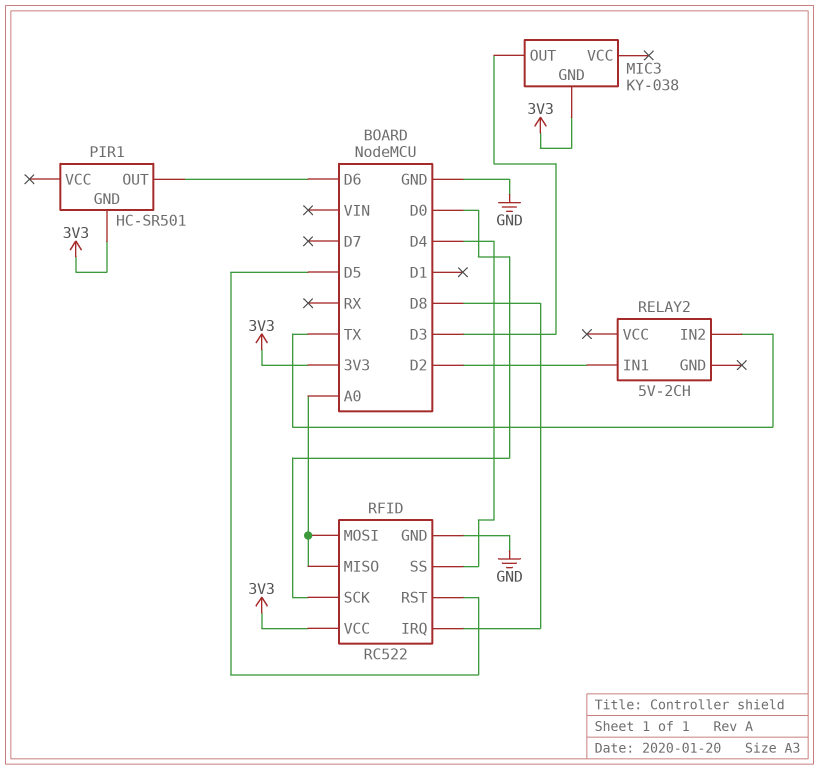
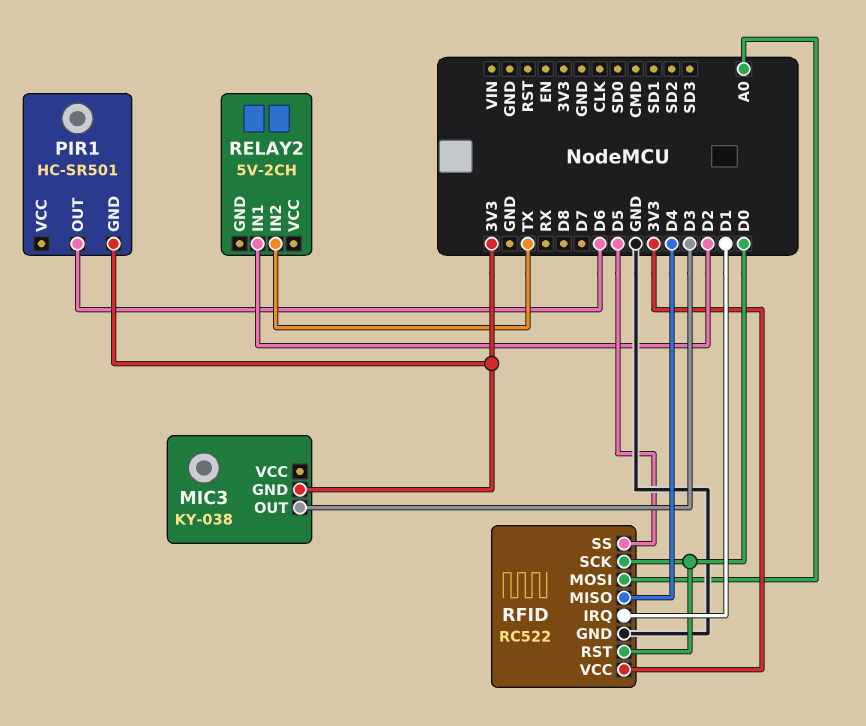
RFID pin IRQ: D8 -> D1
RFID pin MISO: A0 -> D4
RFID pin RST: D5 -> D0
RFID pin SS: D4 -> D5

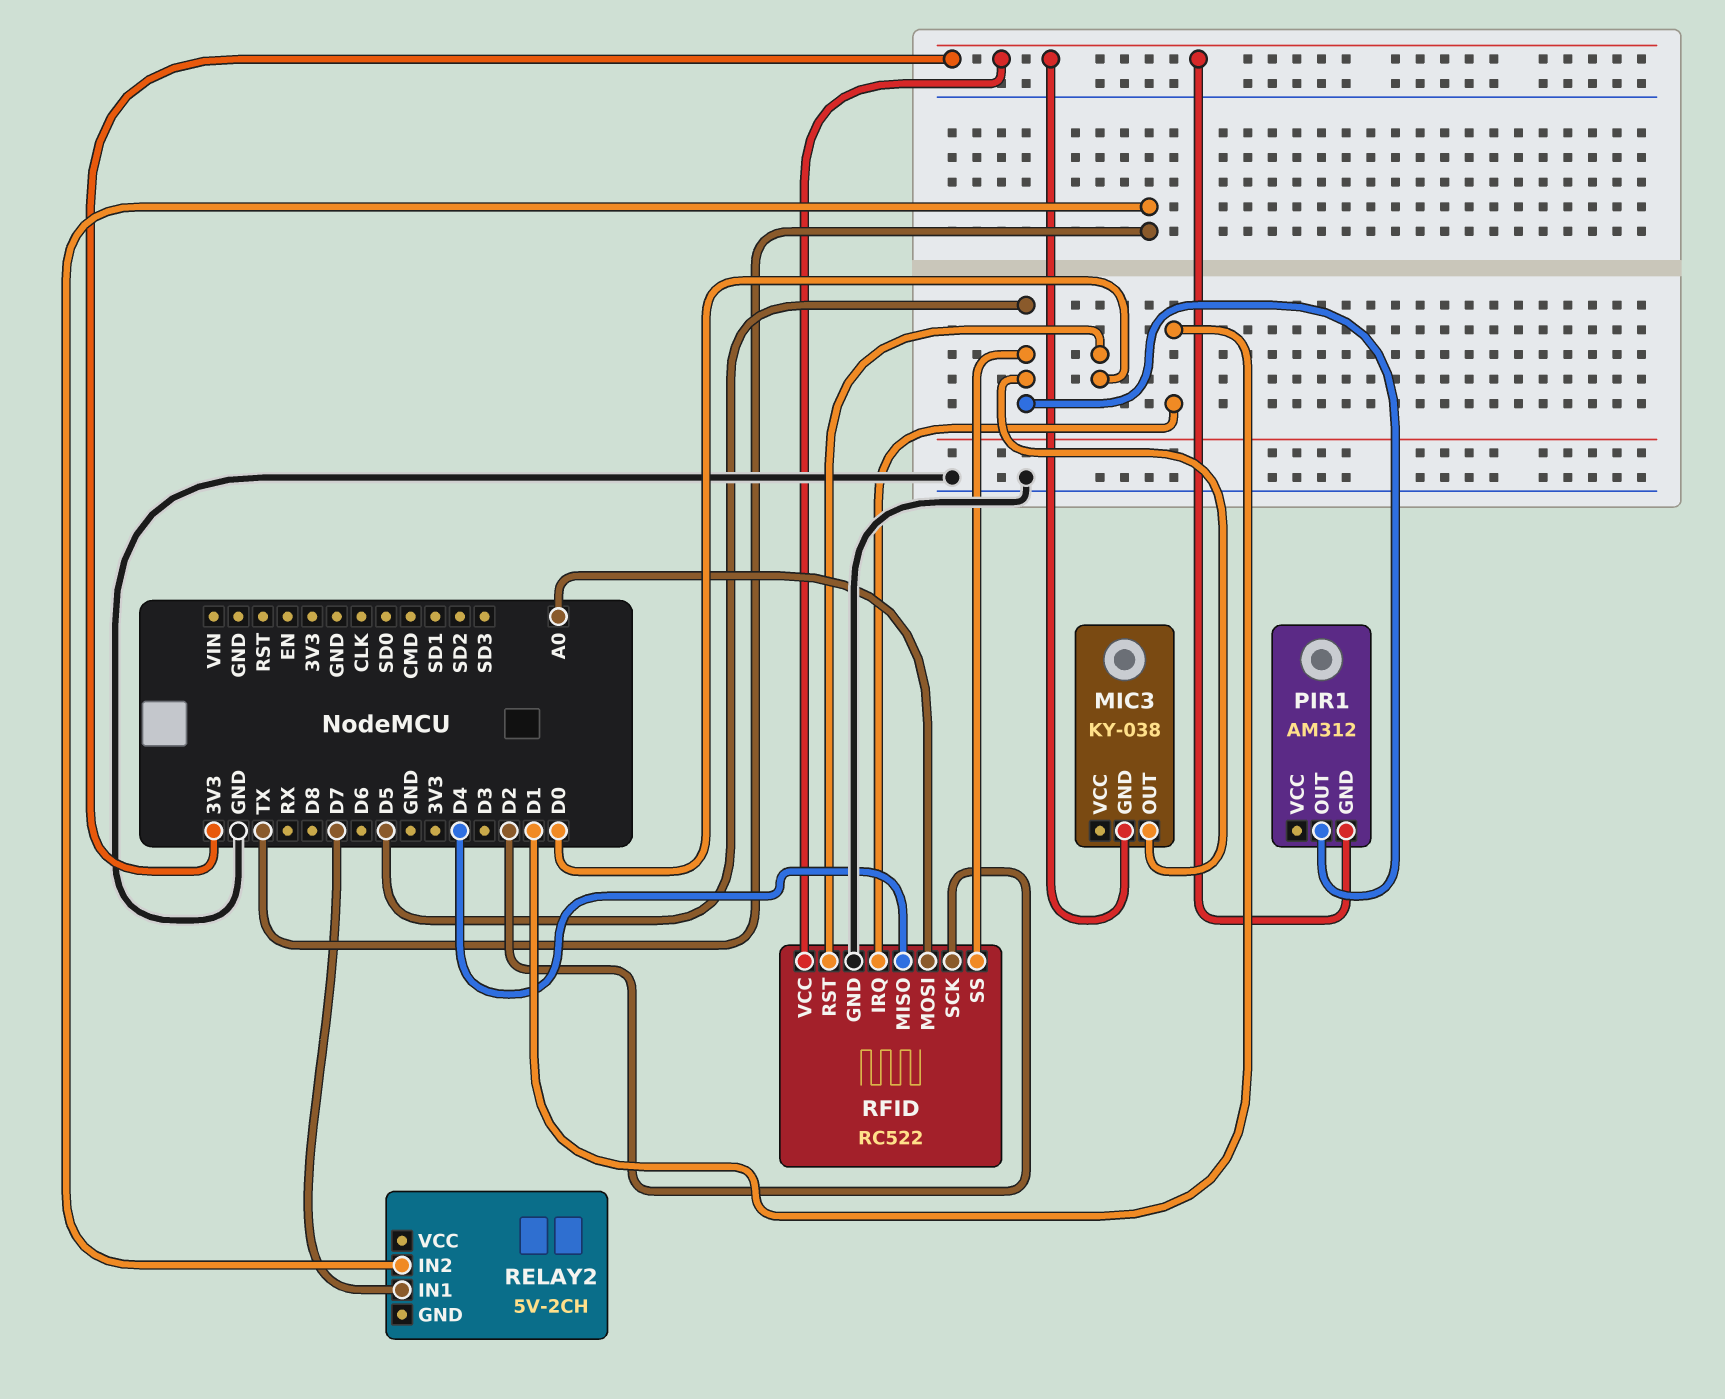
MIC3 pin OUT: D3 -> D5
PIR1: HC-SR501 -> AM312
PIR1 pin OUT: D6 -> D5
RELAY2 pin IN1: D2 -> D7
RFID pin SCK: D0 -> D2

